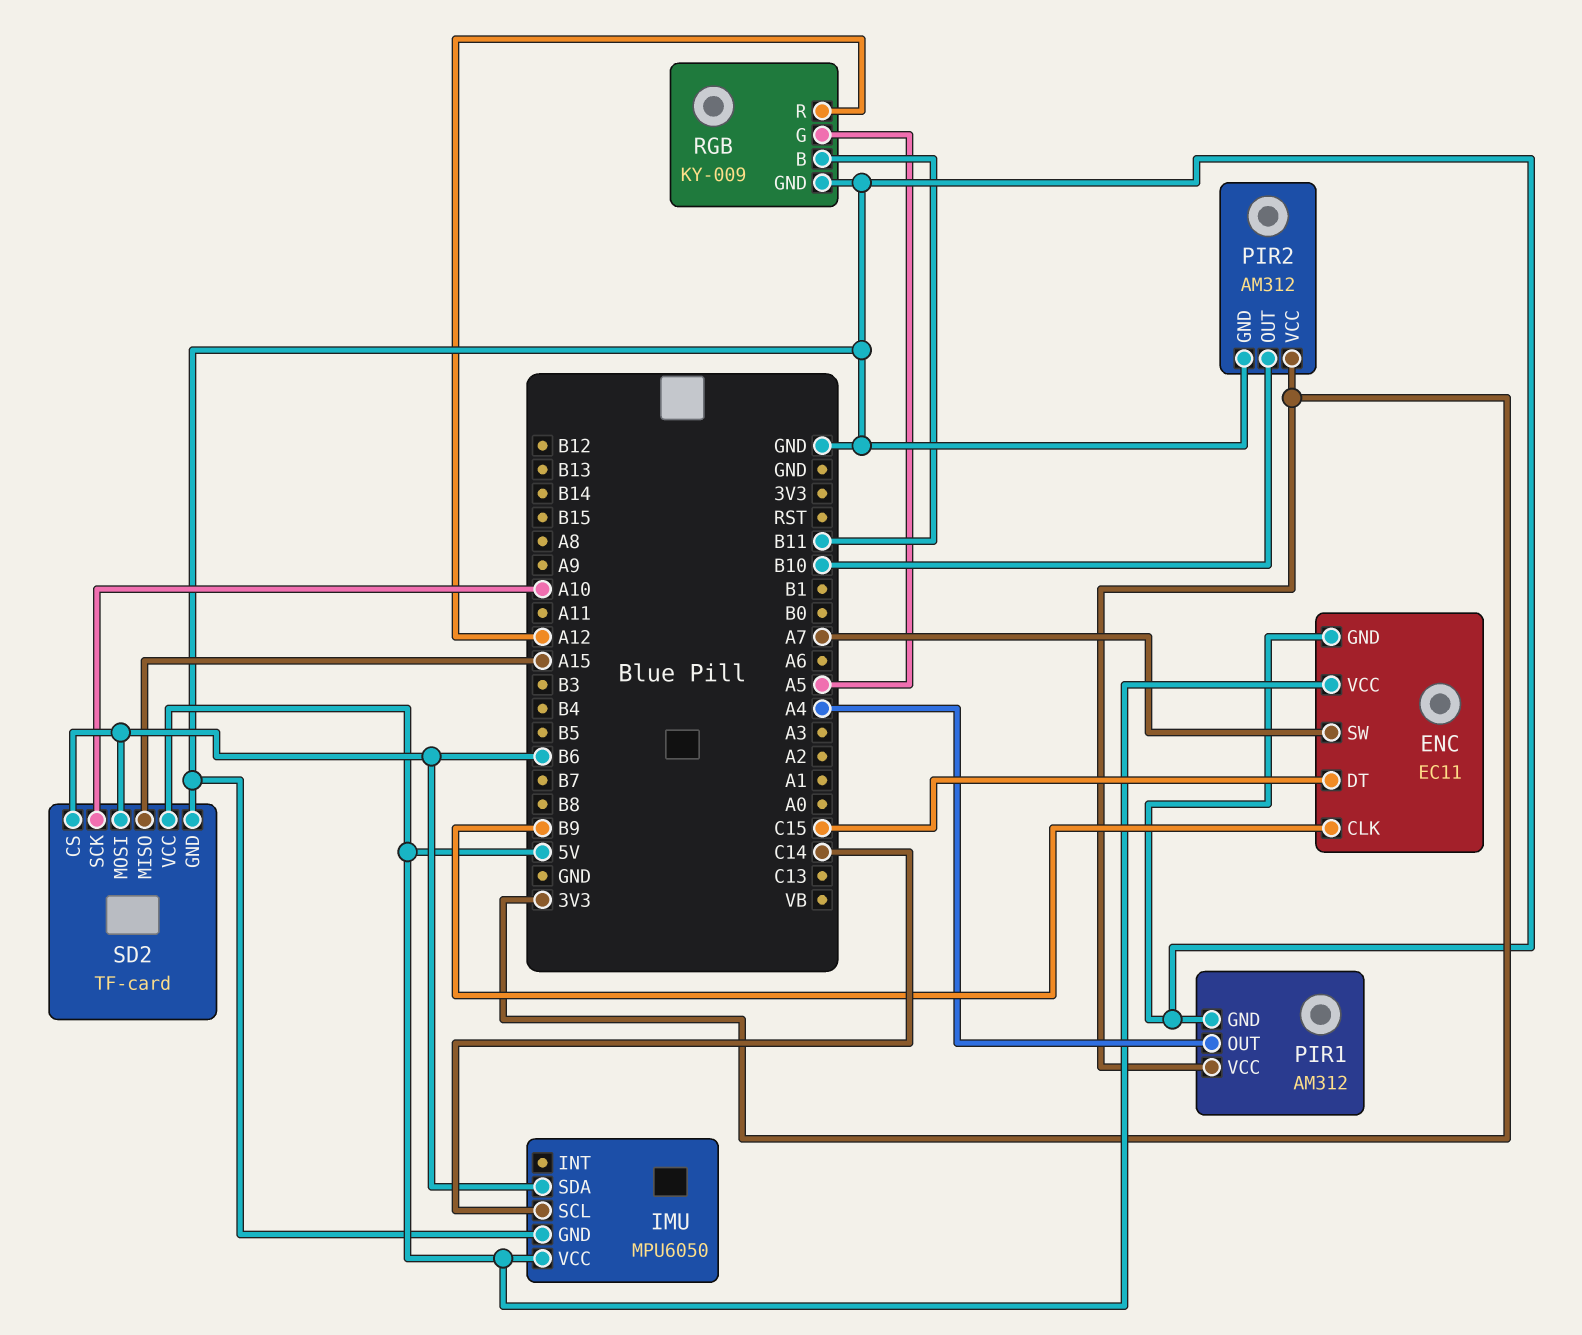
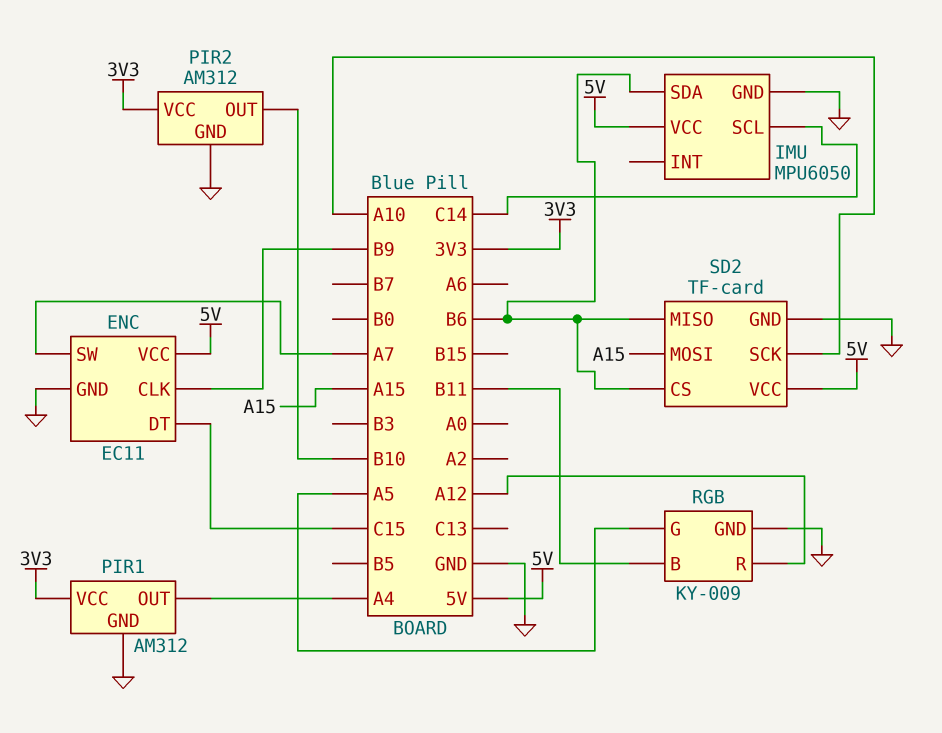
SD2 pin MISO: A15 -> B6
SD2 pin MOSI: B6 -> A15

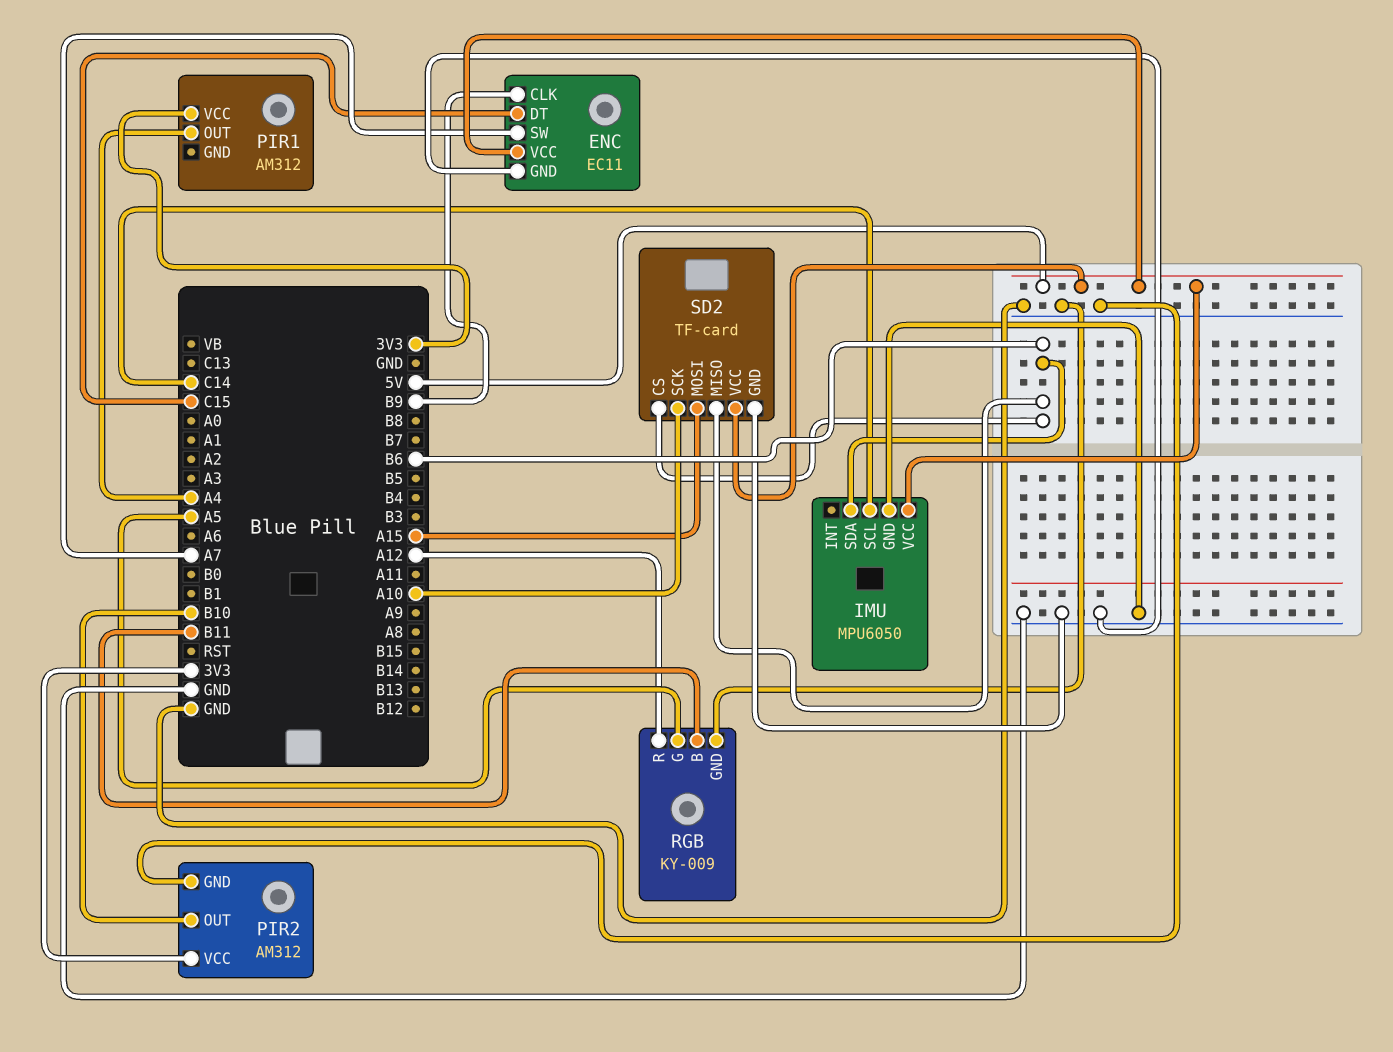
PIR1 pin GND: GND -> none

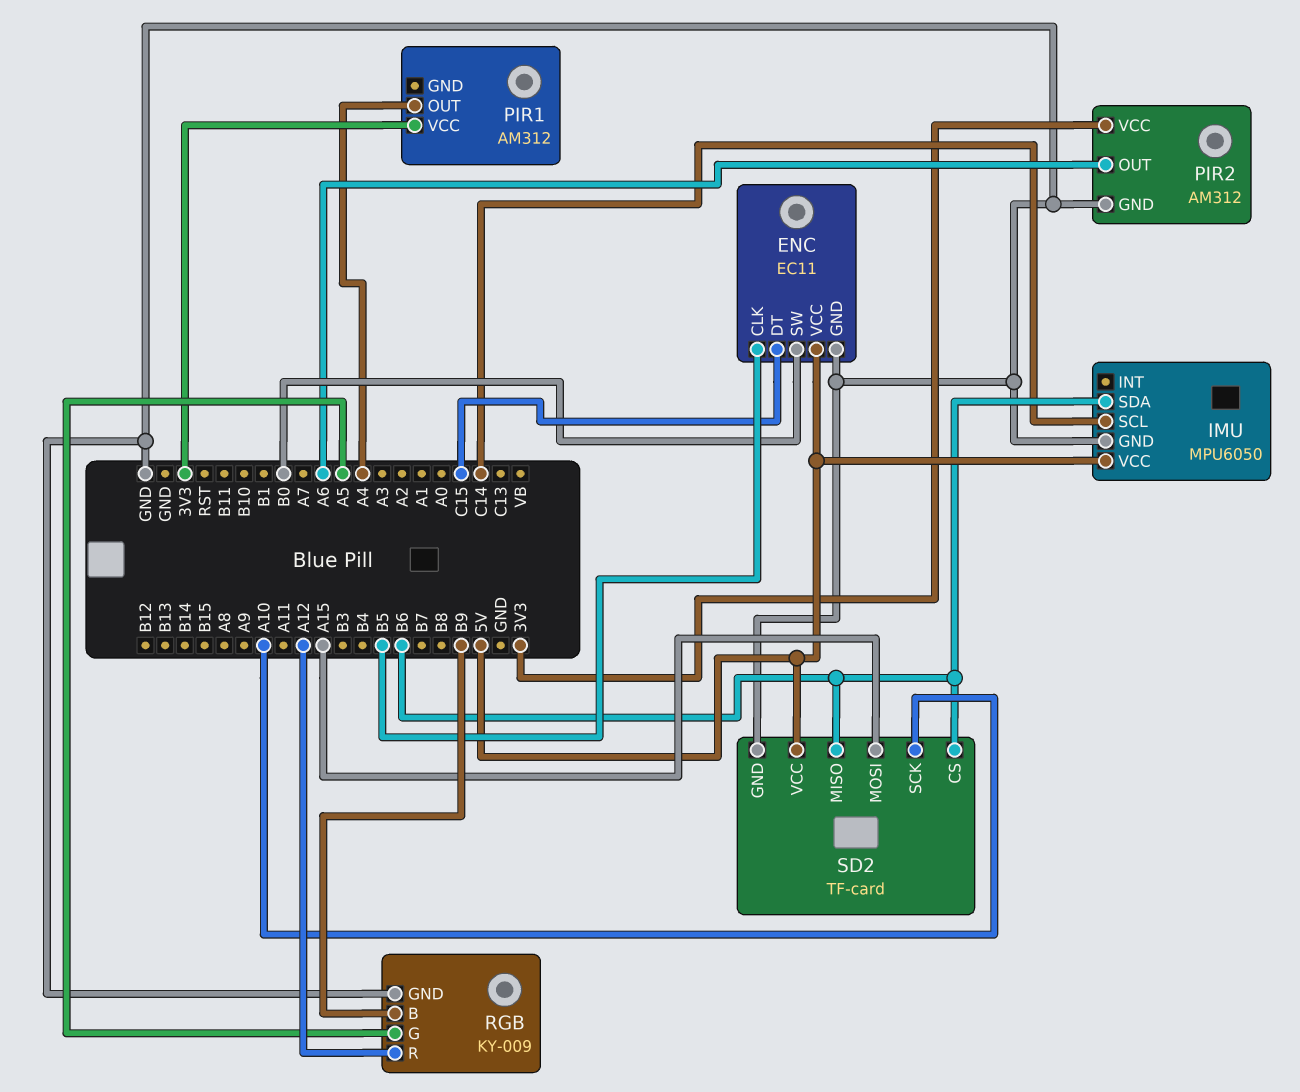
ENC pin CLK: B9 -> B5
ENC pin SW: A7 -> B0
PIR2 pin OUT: B10 -> A6
RGB pin B: B11 -> B9

